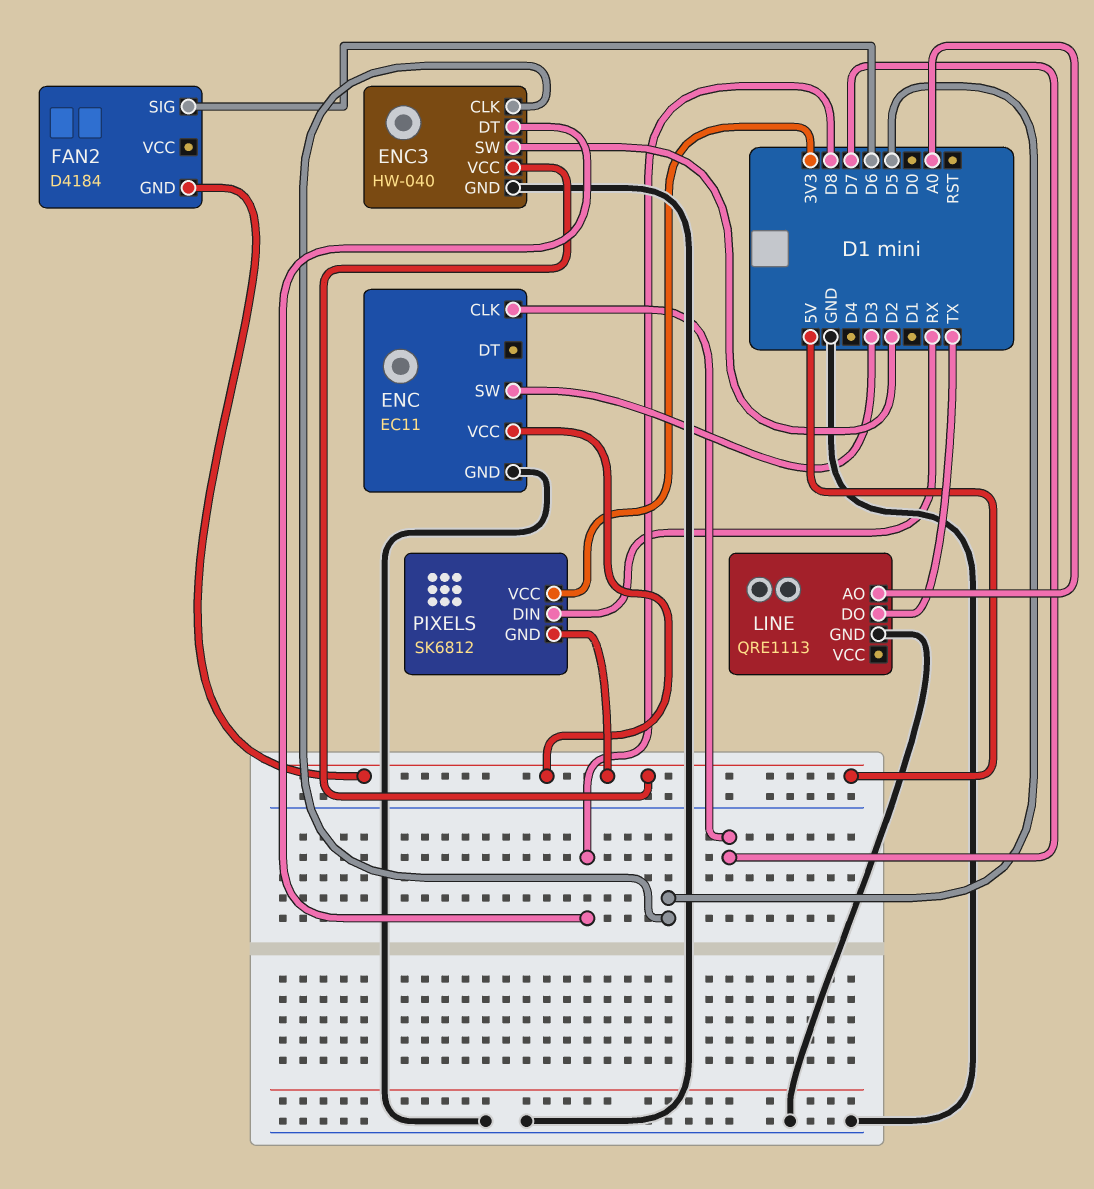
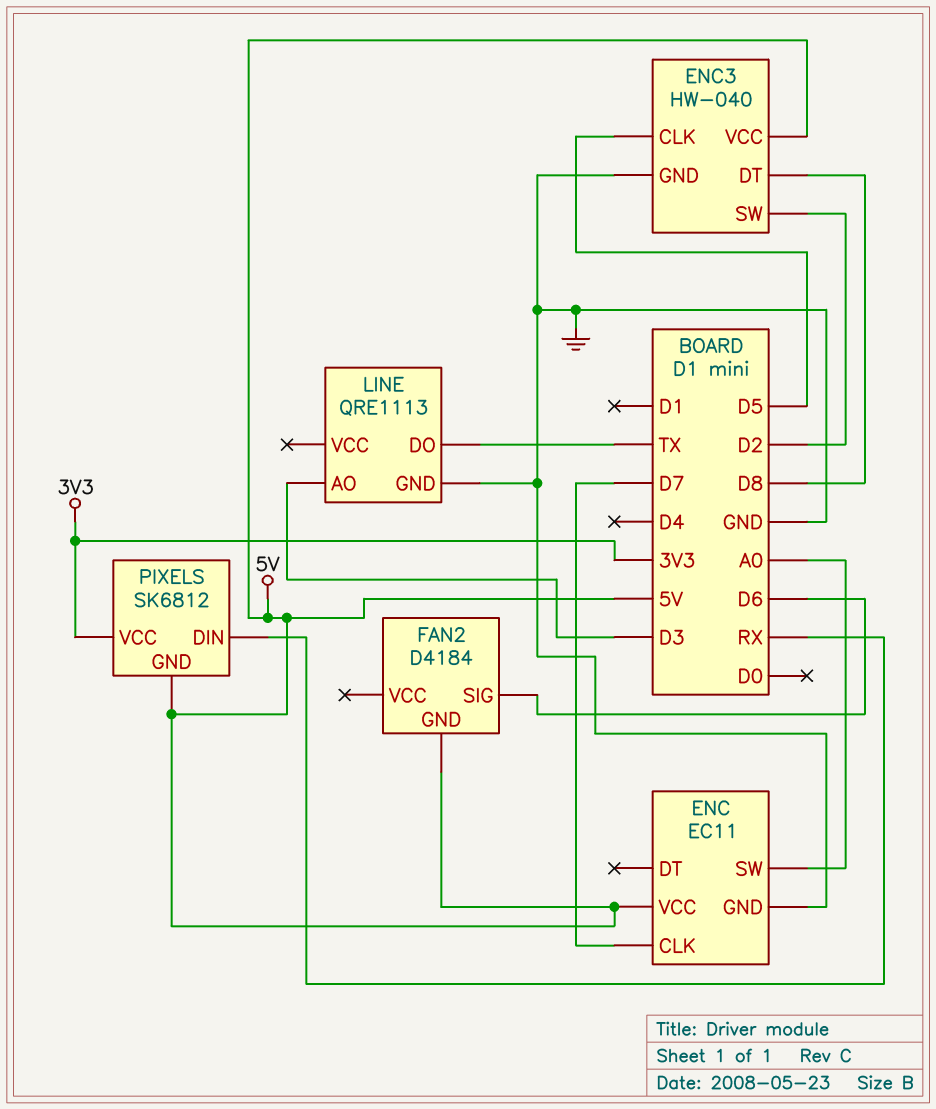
ENC pin SW: D3 -> A0
LINE pin AO: A0 -> D3

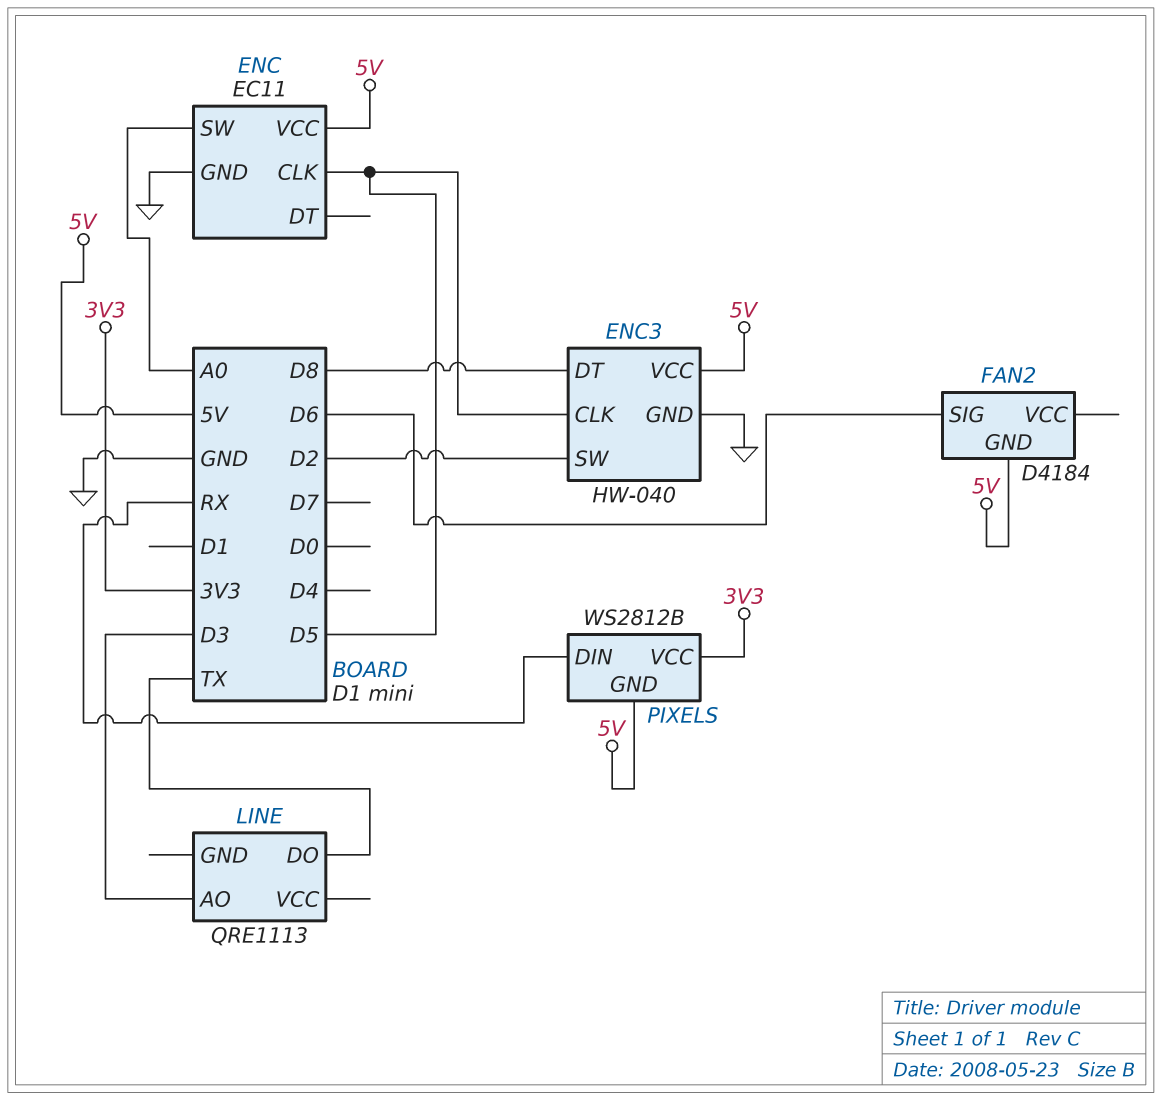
ENC pin CLK: D7 -> D5
LINE pin GND: GND -> none
PIXELS: SK6812 -> WS2812B

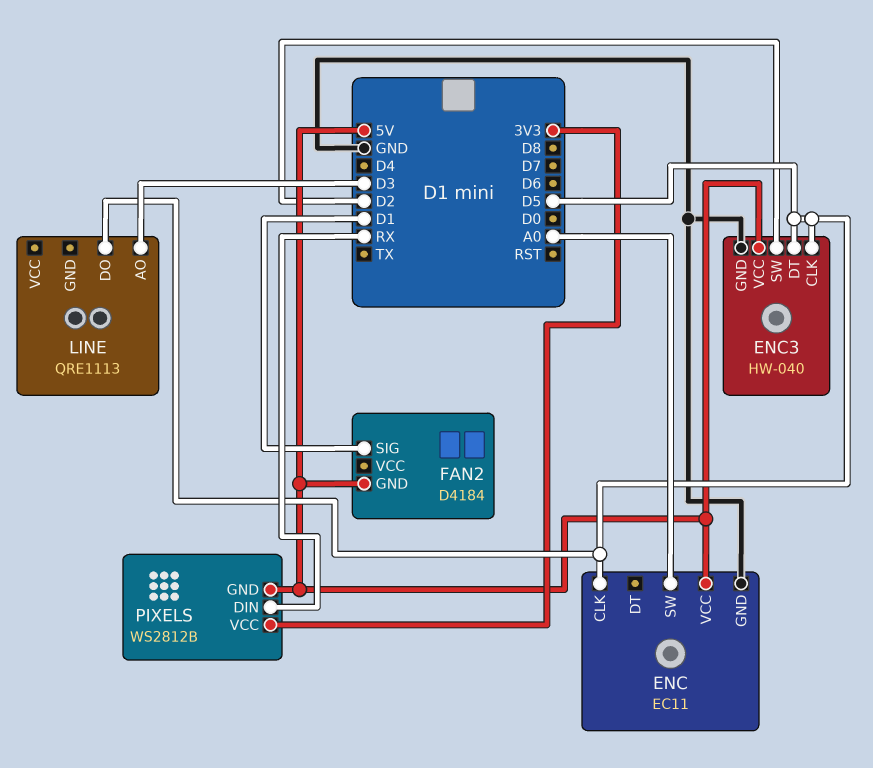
ENC3 pin DT: D8 -> D5
FAN2 pin SIG: D6 -> D1
LINE pin DO: TX -> D5

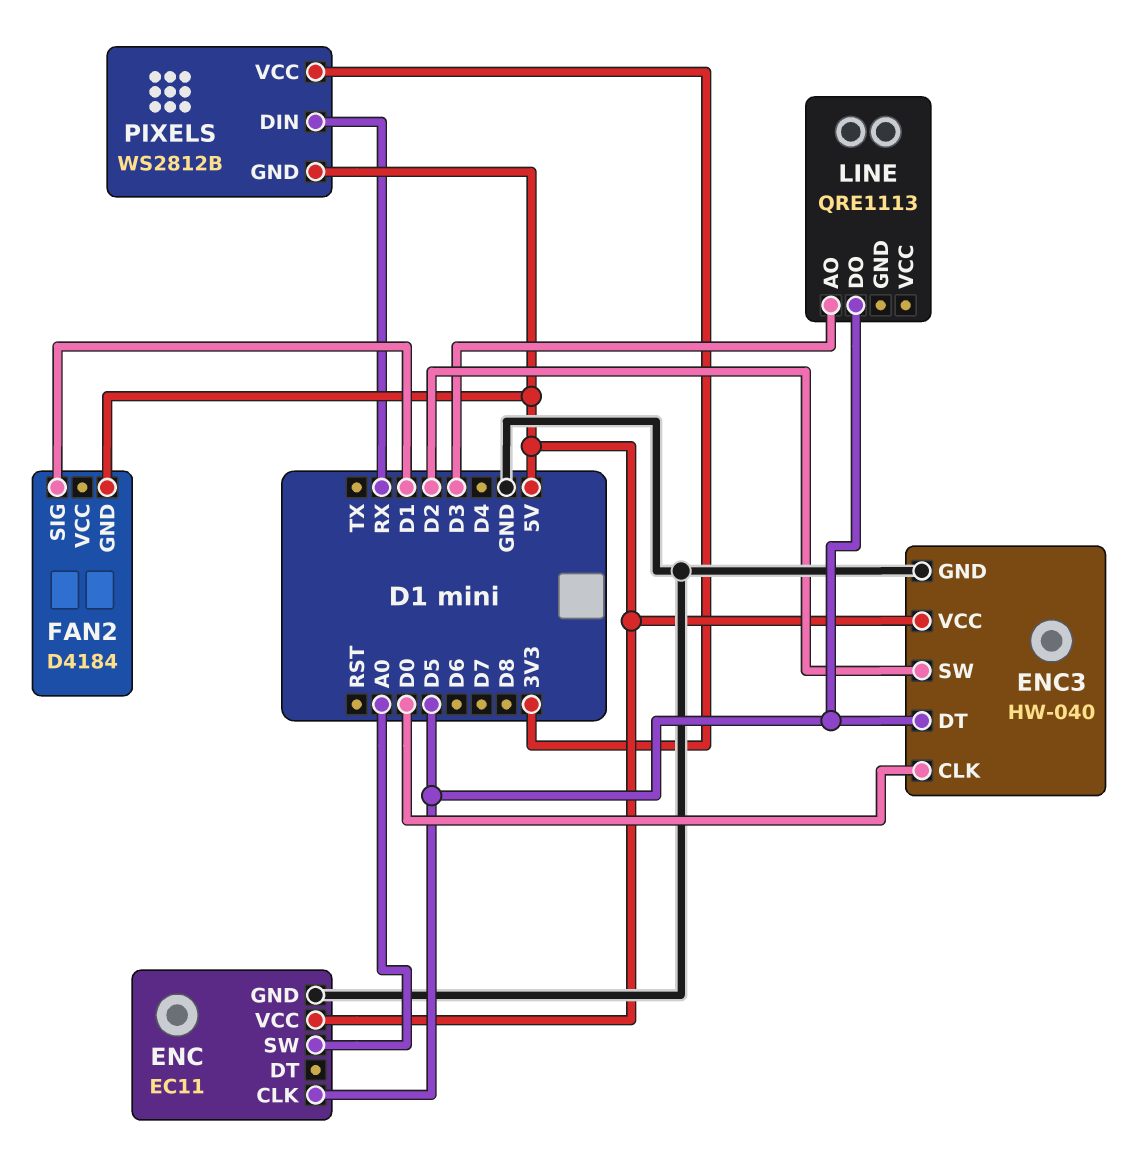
ENC3 pin CLK: D5 -> D0

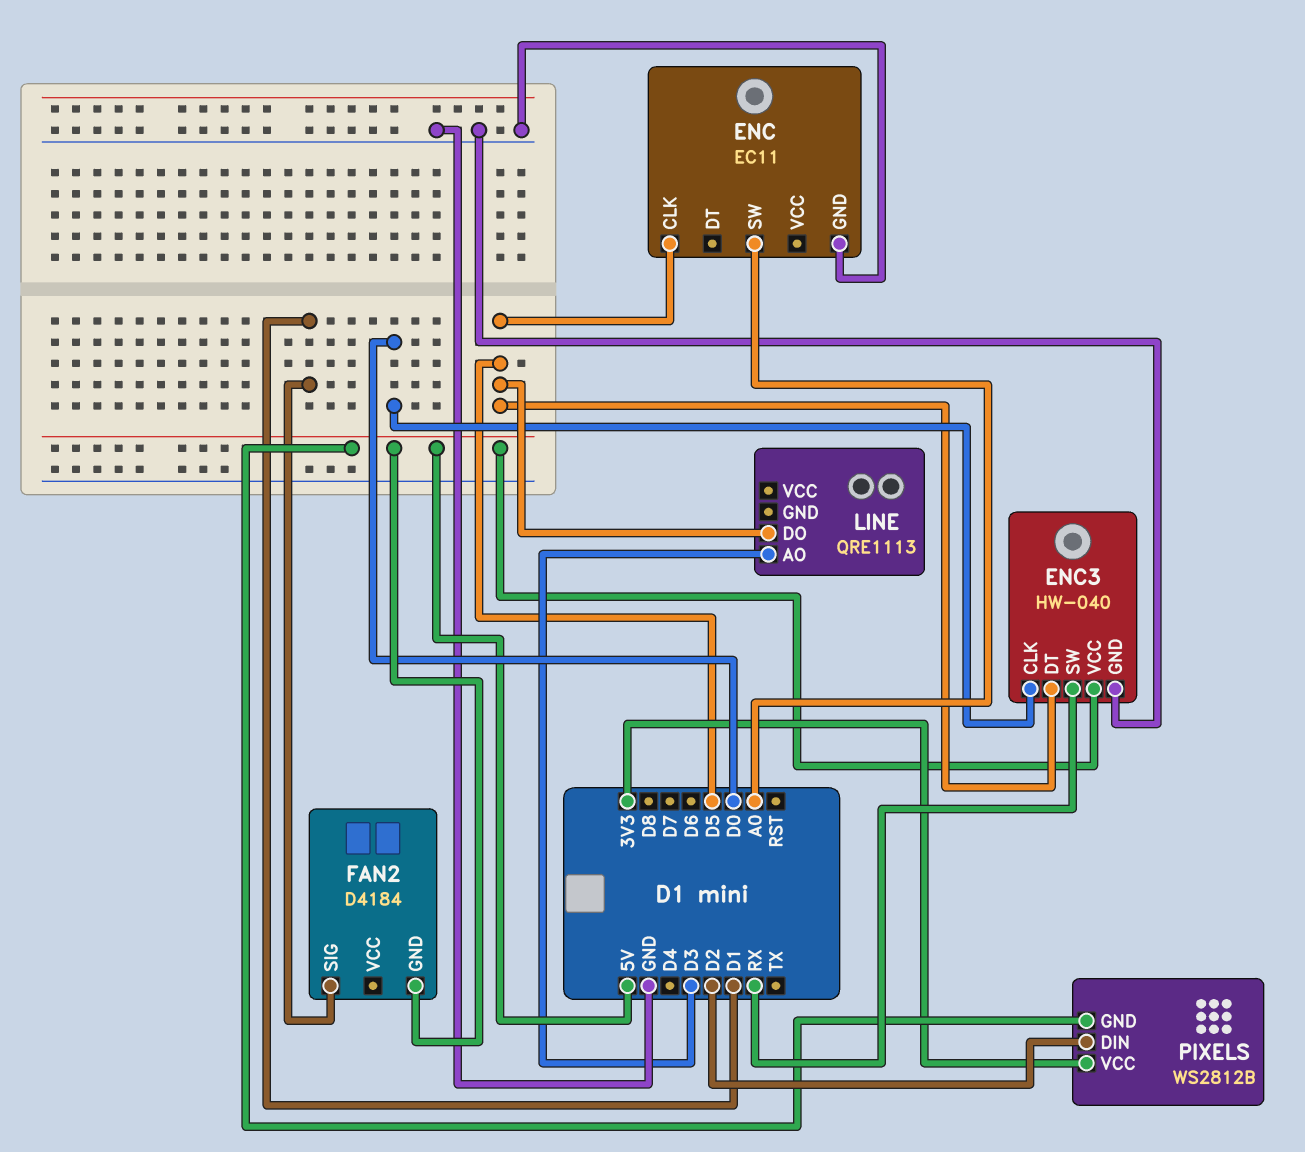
ENC pin VCC: 5V -> none
ENC3 pin SW: D2 -> RX
PIXELS pin DIN: RX -> D2

